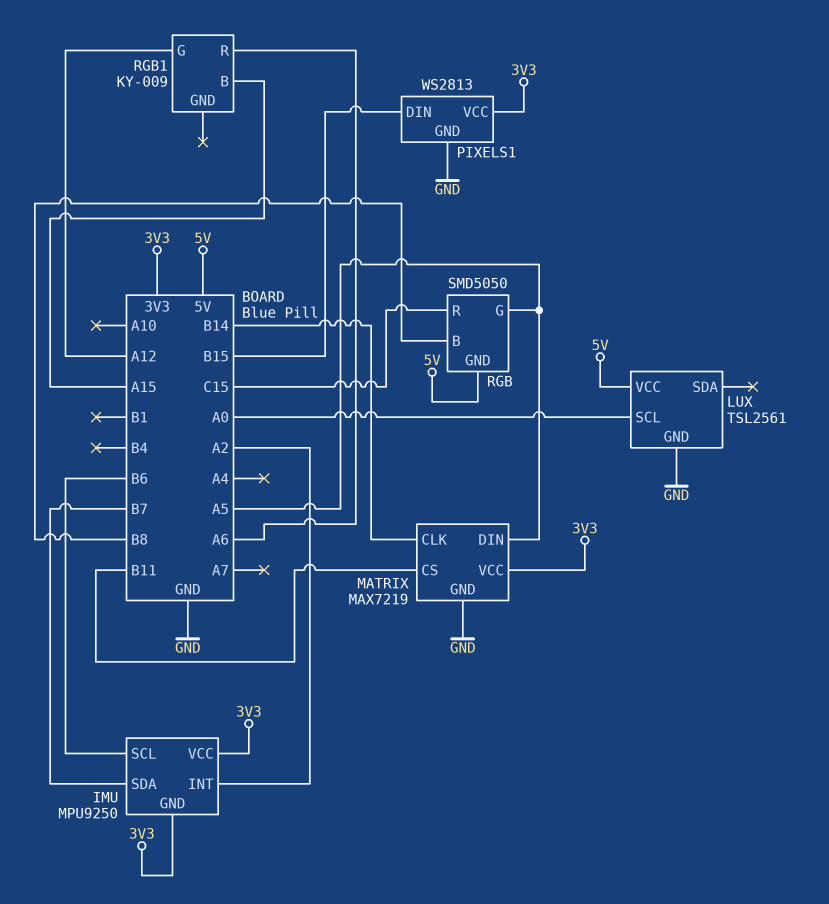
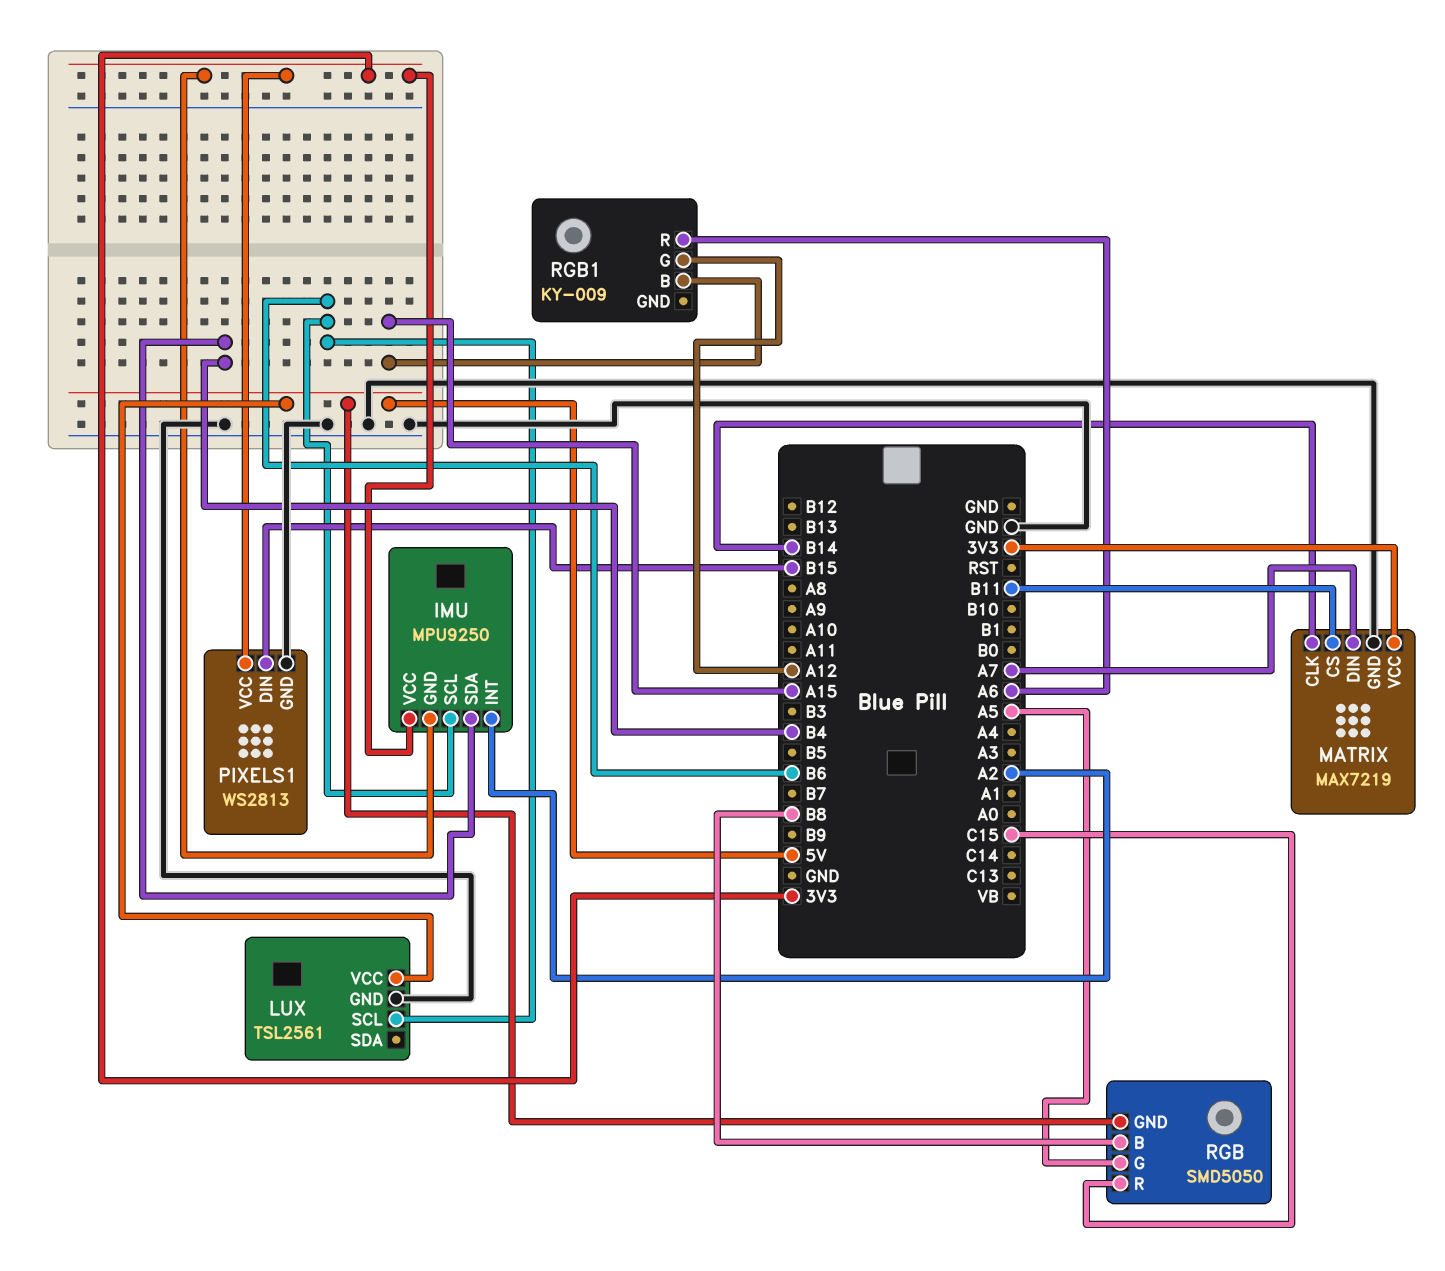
IMU pin SDA: B7 -> B4
LUX pin SCL: A0 -> B6
MATRIX pin DIN: A5 -> A7

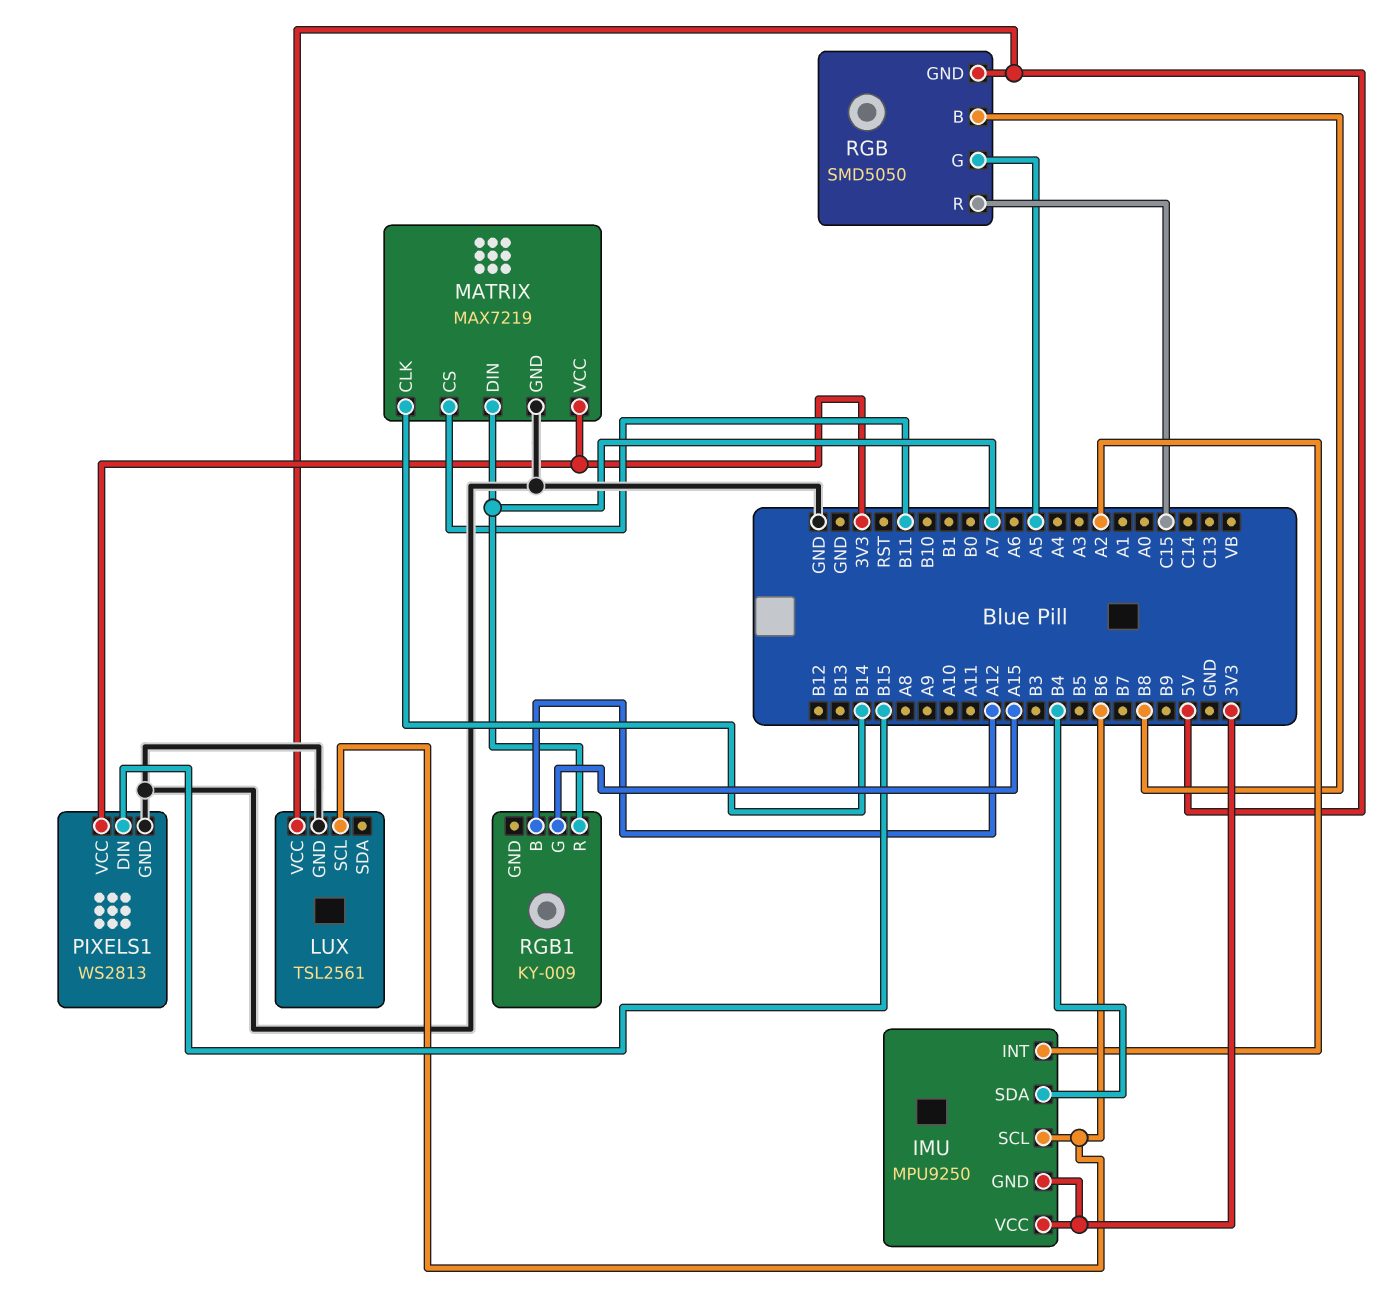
RGB1 pin B: A15 -> A12
RGB1 pin G: A12 -> A15
RGB1 pin R: A6 -> A7

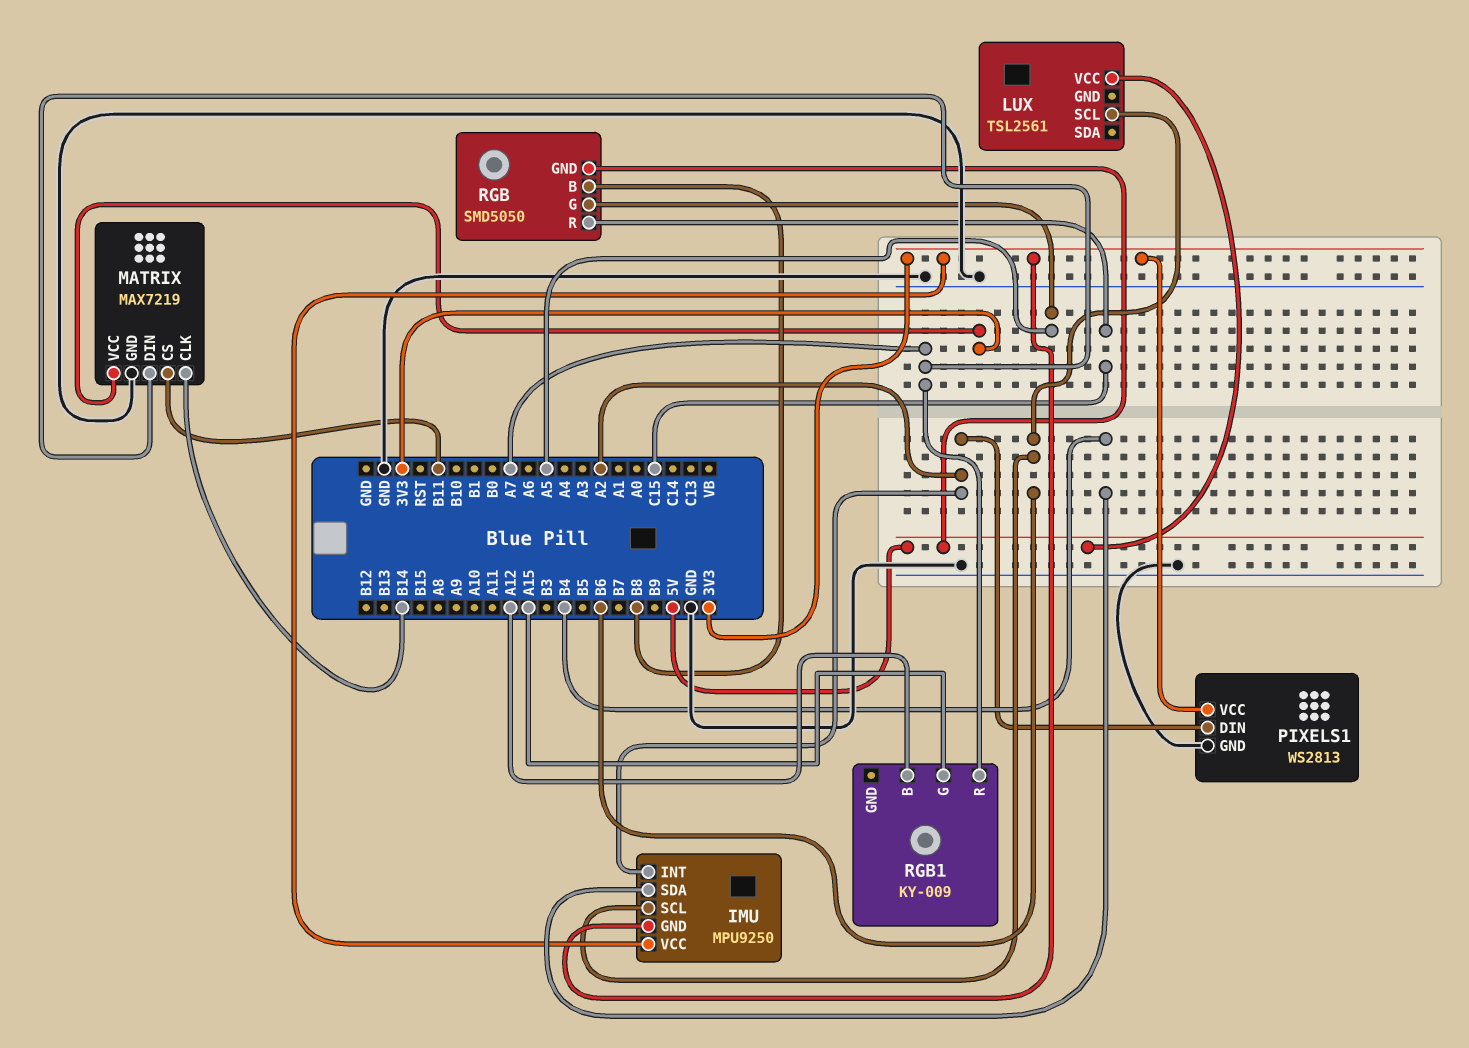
LUX pin GND: GND -> none
PIXELS1 pin DIN: B15 -> A2

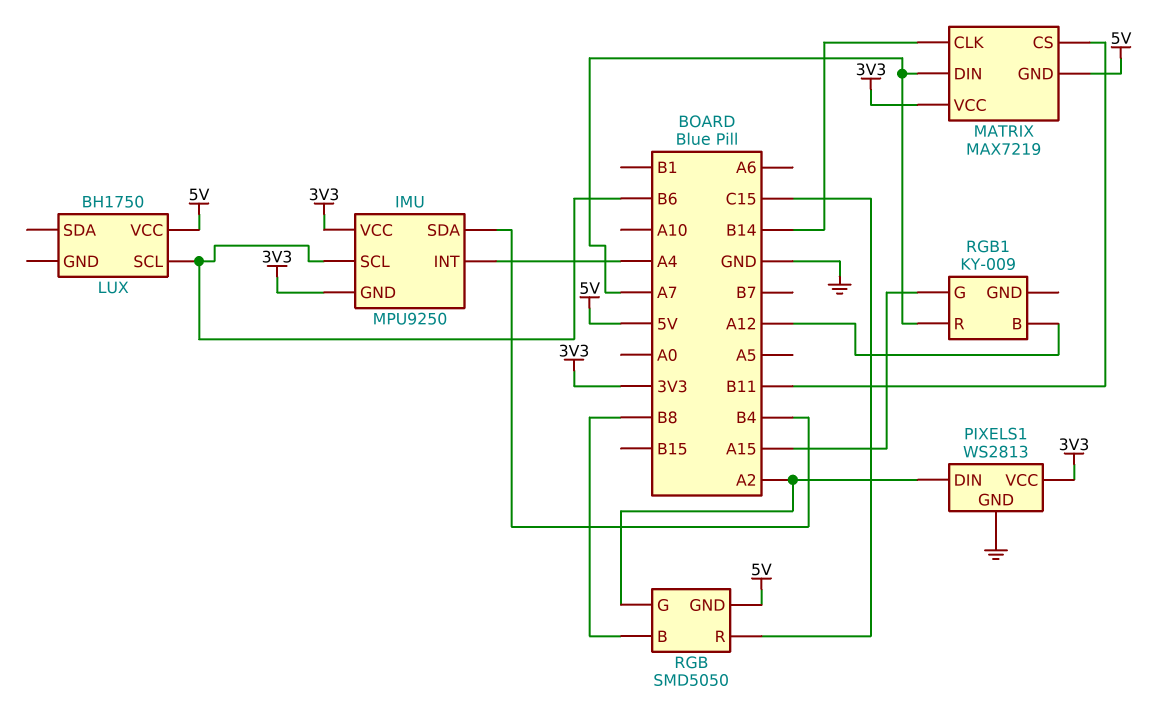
IMU pin INT: A2 -> A4
LUX: TSL2561 -> BH1750
MATRIX pin GND: GND -> 5V
RGB pin G: A5 -> A2

